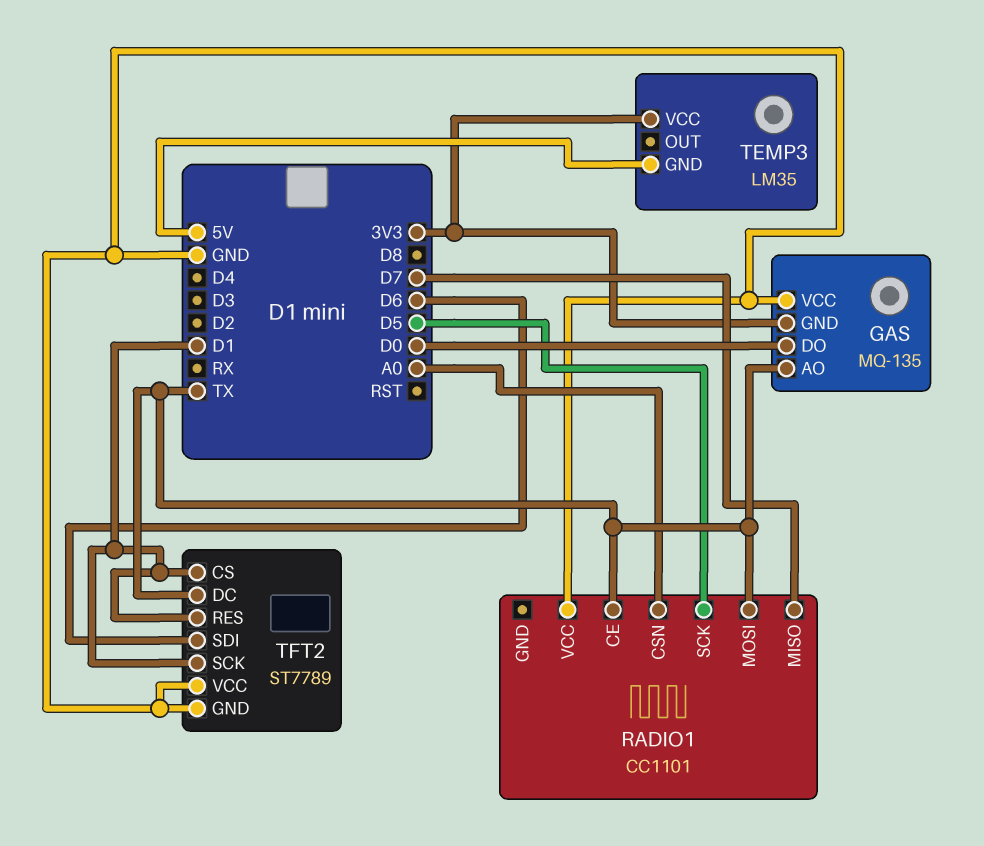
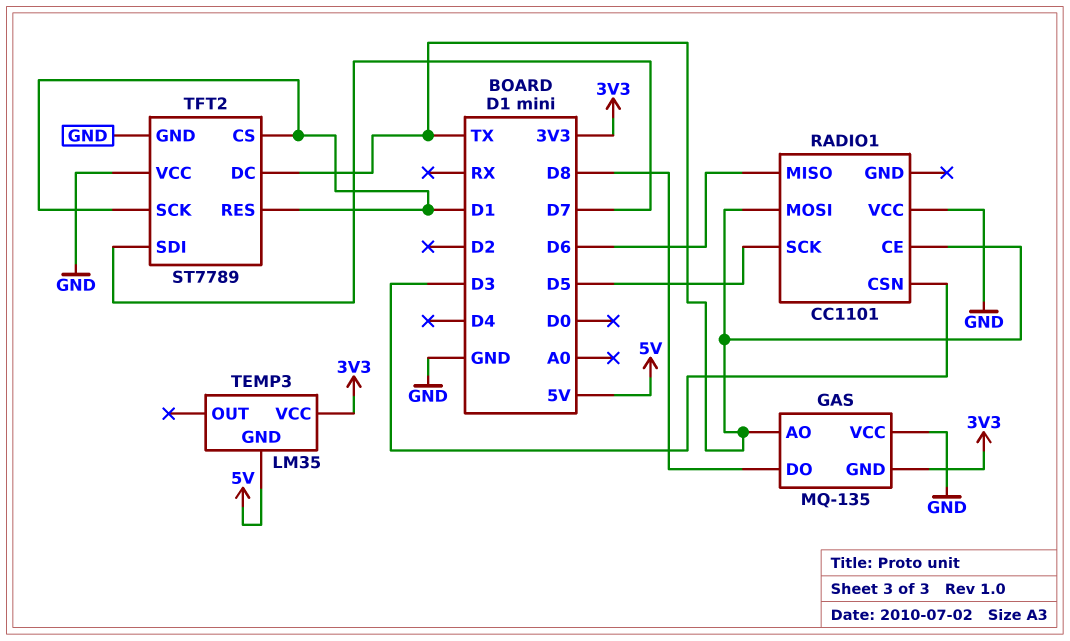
GAS pin DO: D0 -> D8
RADIO1 pin CSN: A0 -> D3
RADIO1 pin MISO: D7 -> D6
TFT2 pin SDI: D6 -> D7

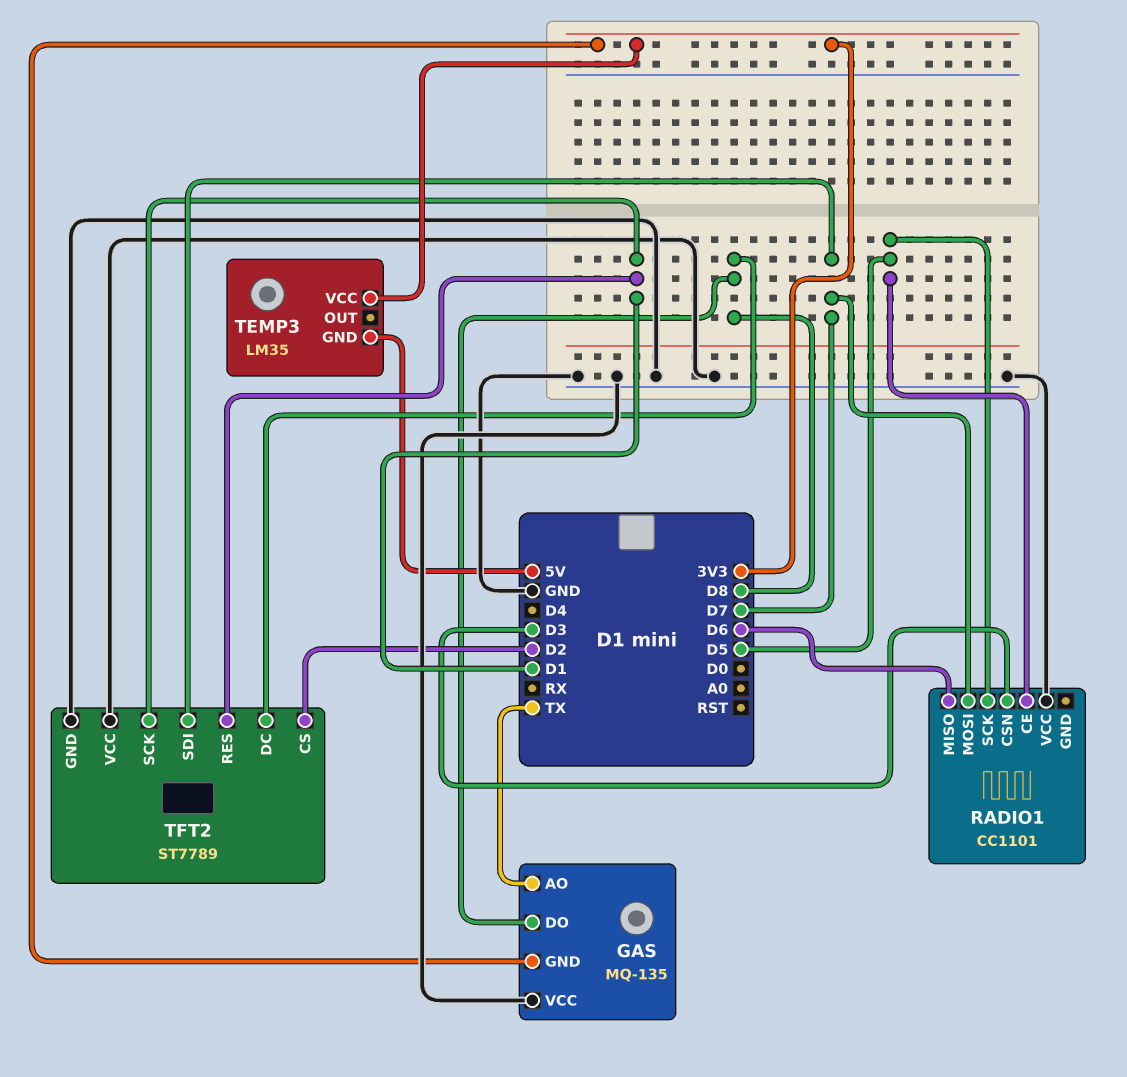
RADIO1 pin CE: TX -> D5
RADIO1 pin MOSI: TX -> D7
TFT2 pin CS: D1 -> D2
TFT2 pin DC: TX -> D8

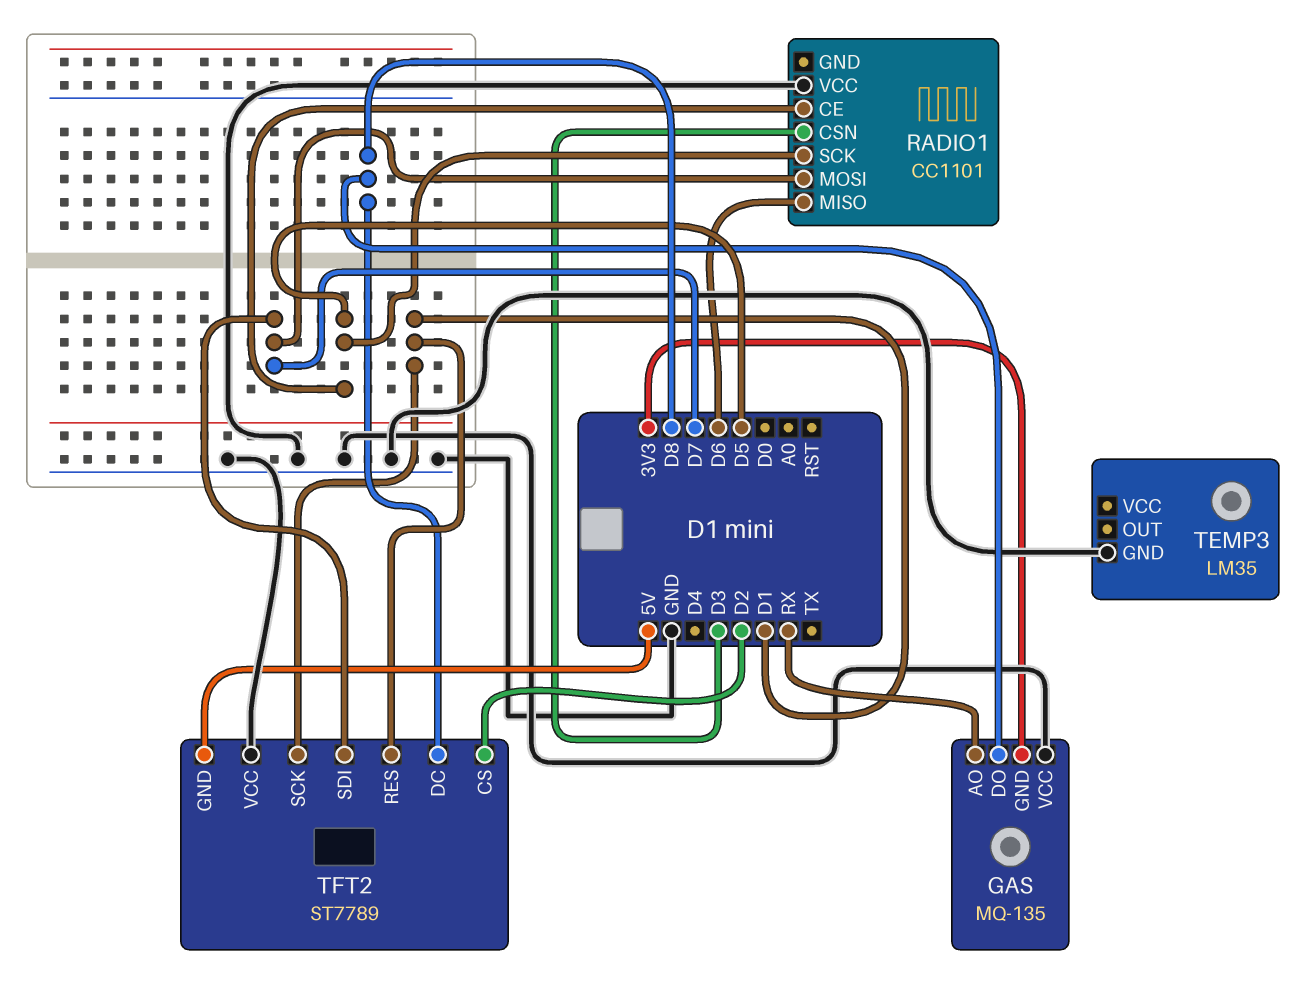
GAS pin AO: TX -> RX
TEMP3 pin GND: 5V -> GND
TEMP3 pin VCC: 3V3 -> none
TFT2 pin GND: GND -> 5V

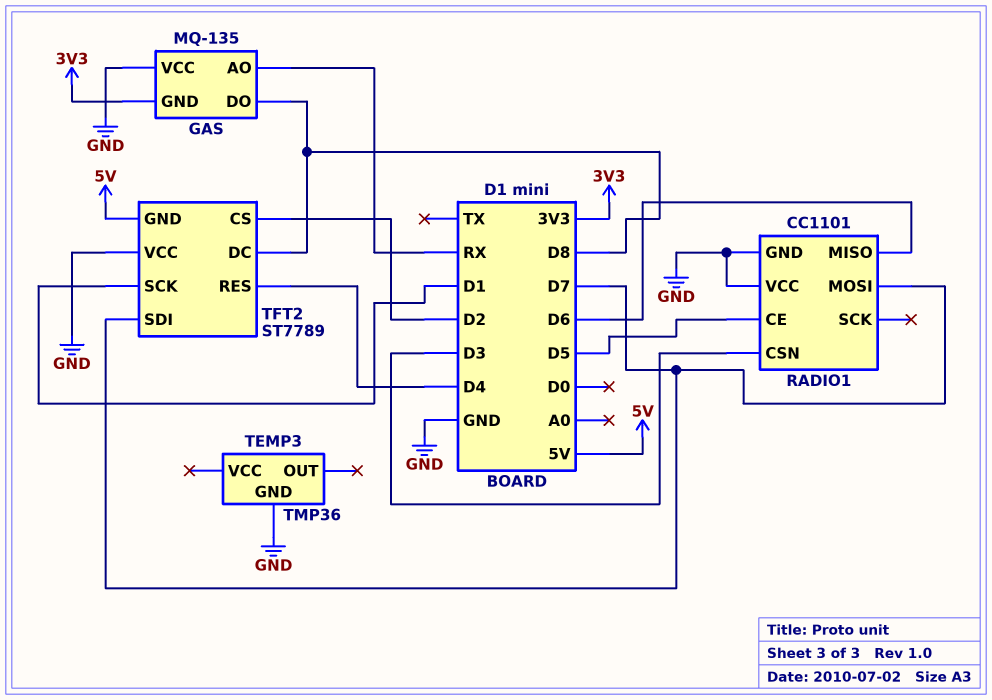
RADIO1 pin GND: none -> GND
RADIO1 pin SCK: D5 -> none
TEMP3: LM35 -> TMP36
TFT2 pin RES: D1 -> D4

